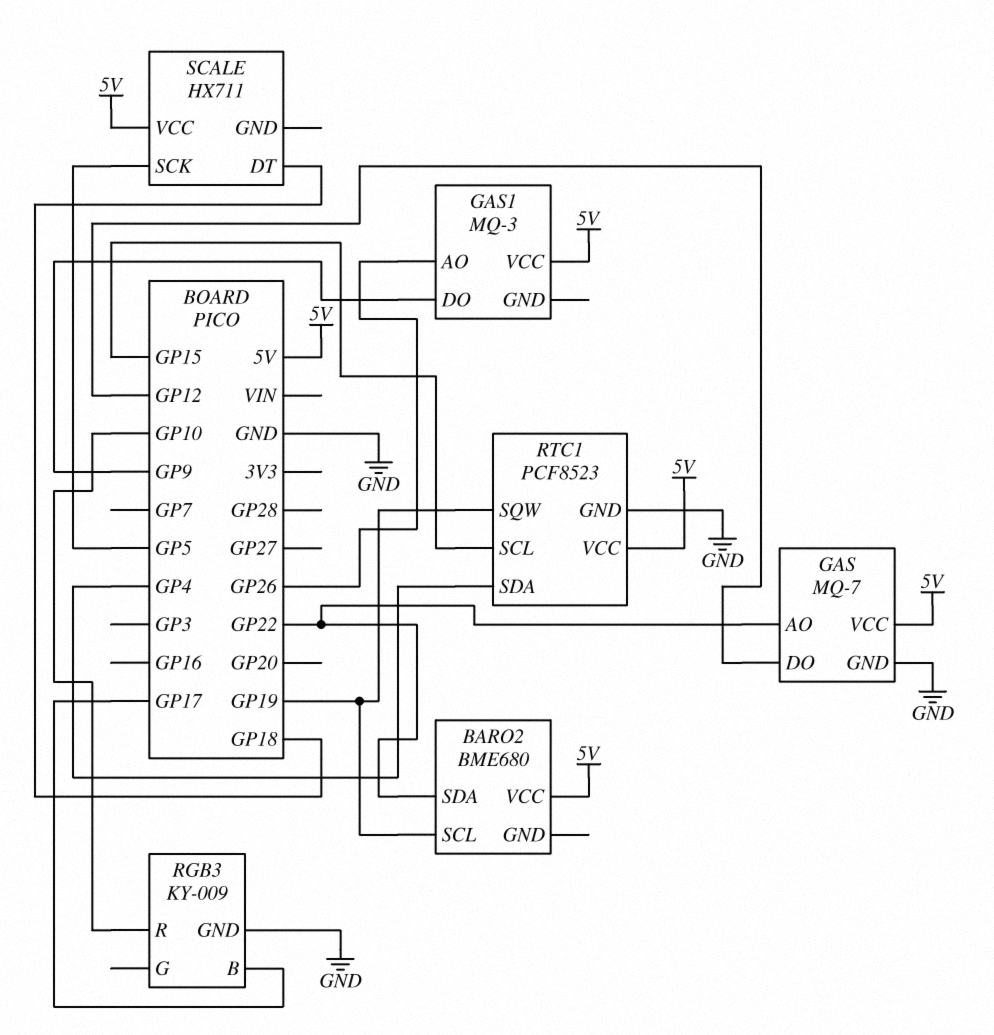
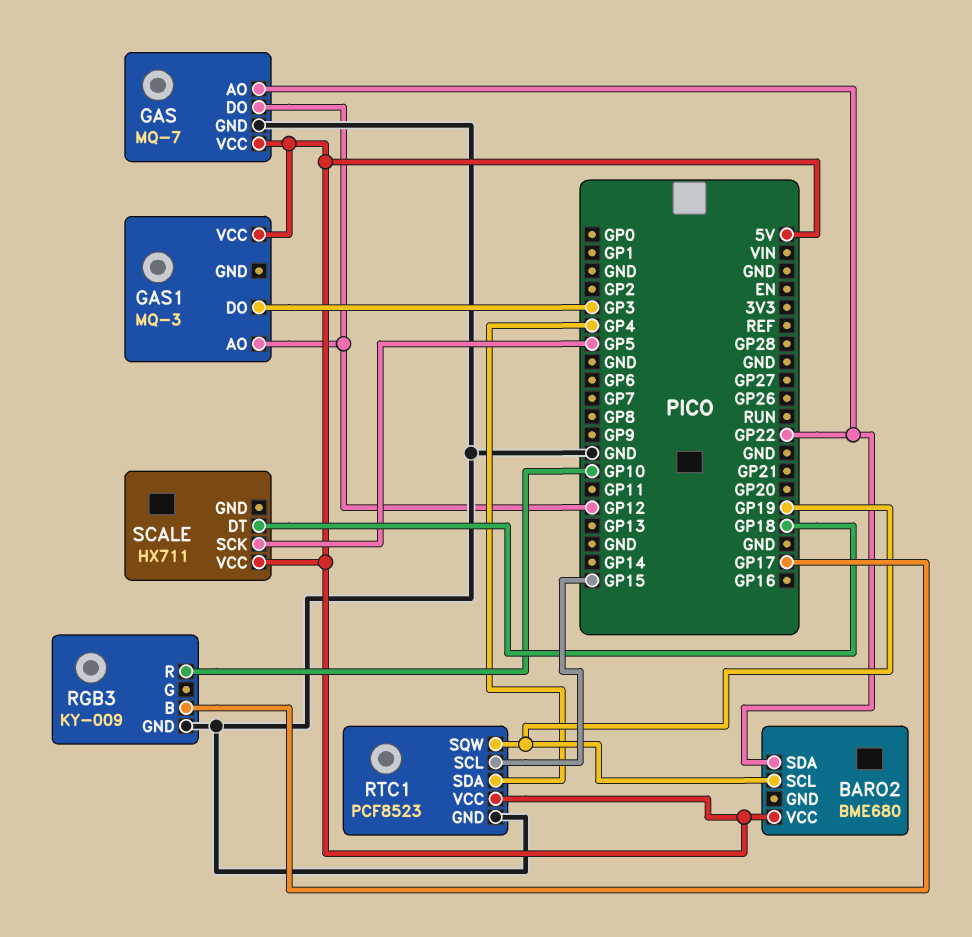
GAS1 pin AO: GP26 -> GP12
GAS1 pin DO: GP9 -> GP3

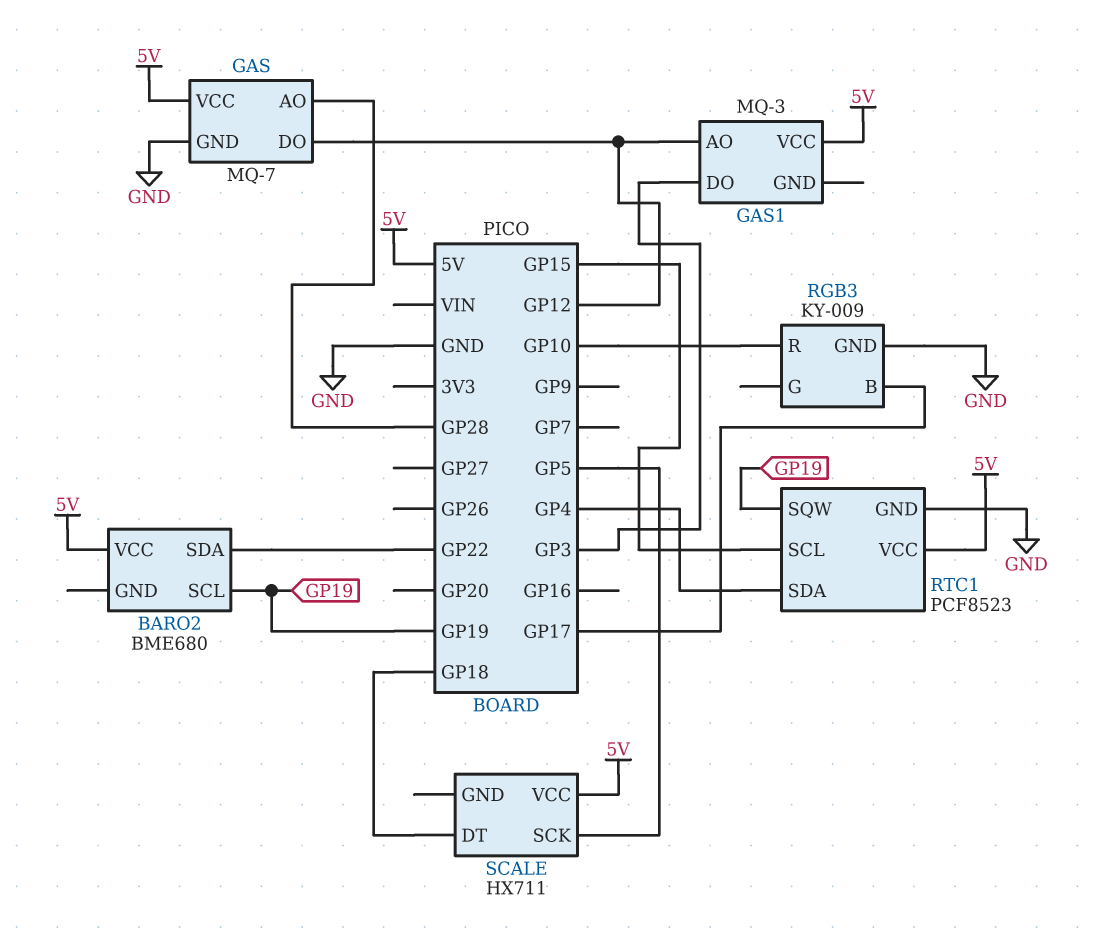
GAS pin AO: GP22 -> GP28

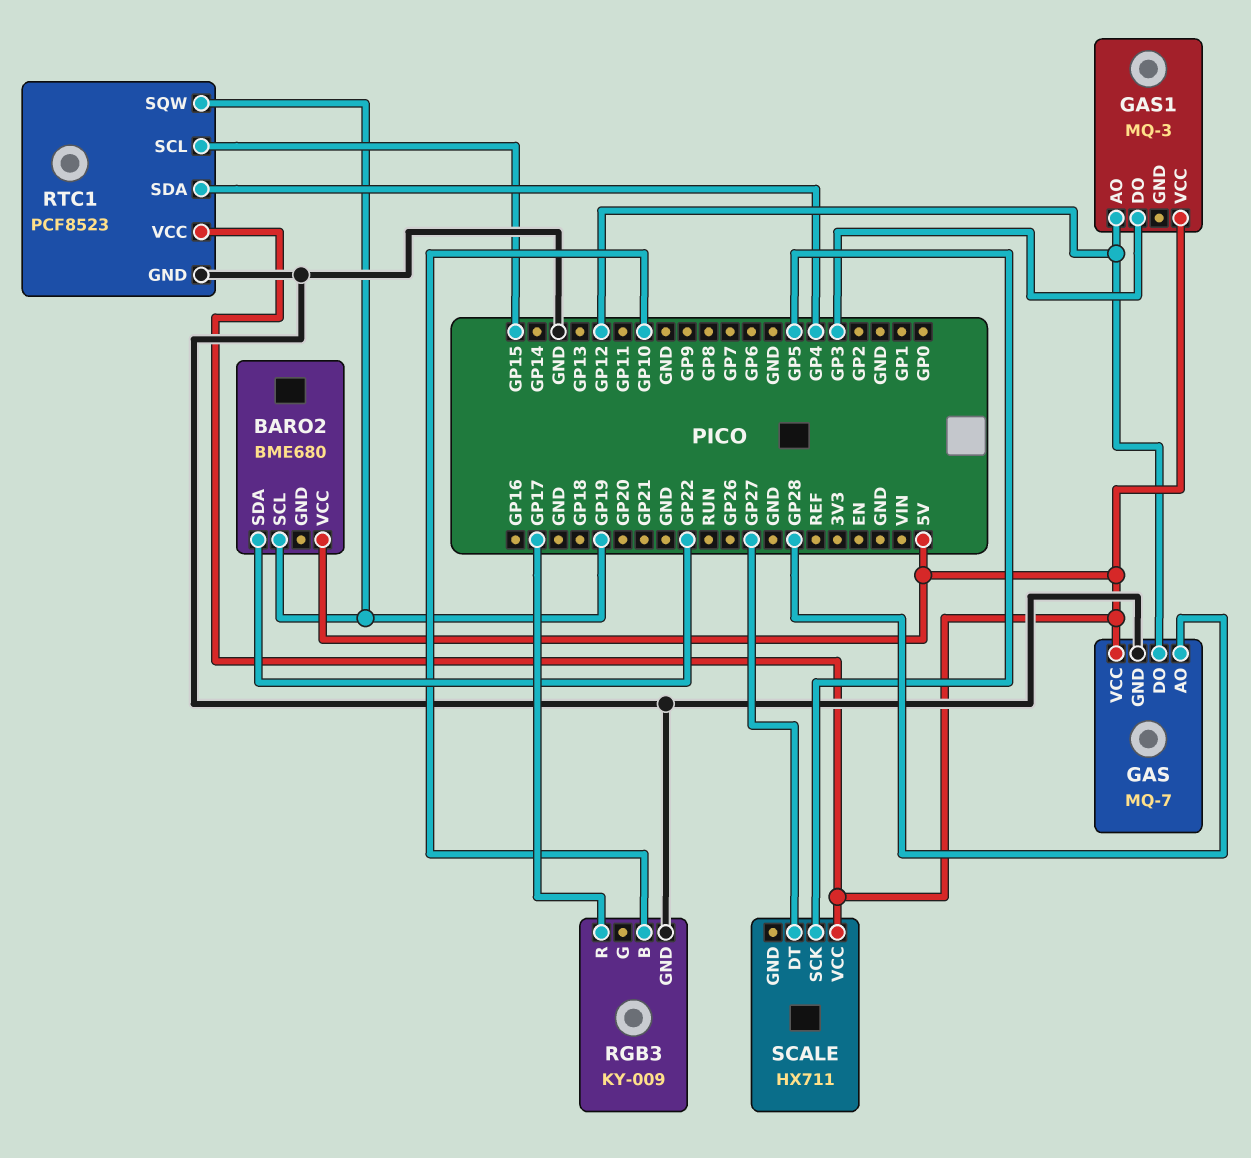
RGB3 pin B: GP17 -> GP10
RGB3 pin R: GP10 -> GP17
SCALE pin DT: GP18 -> GP27

